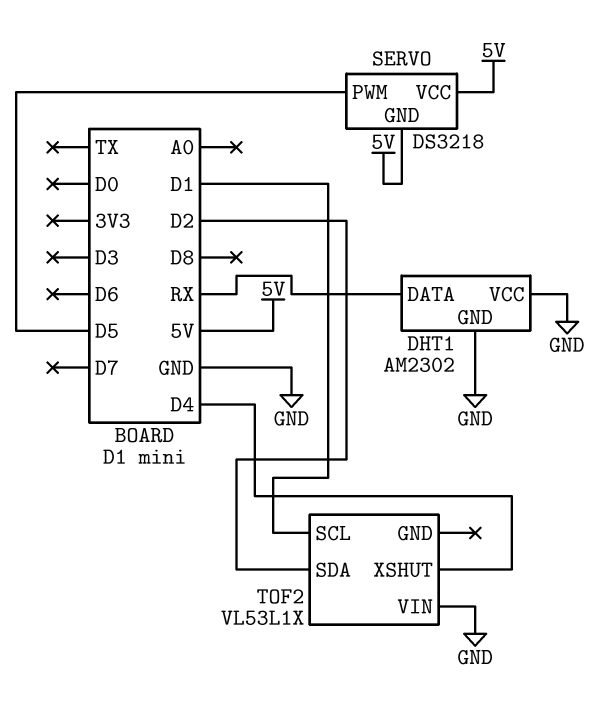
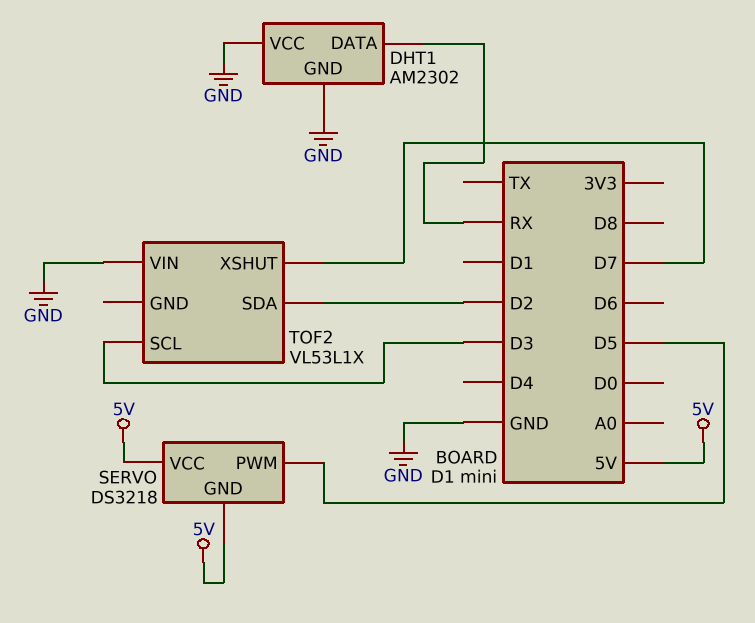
TOF2 pin SCL: D1 -> D3
TOF2 pin XSHUT: D4 -> D7

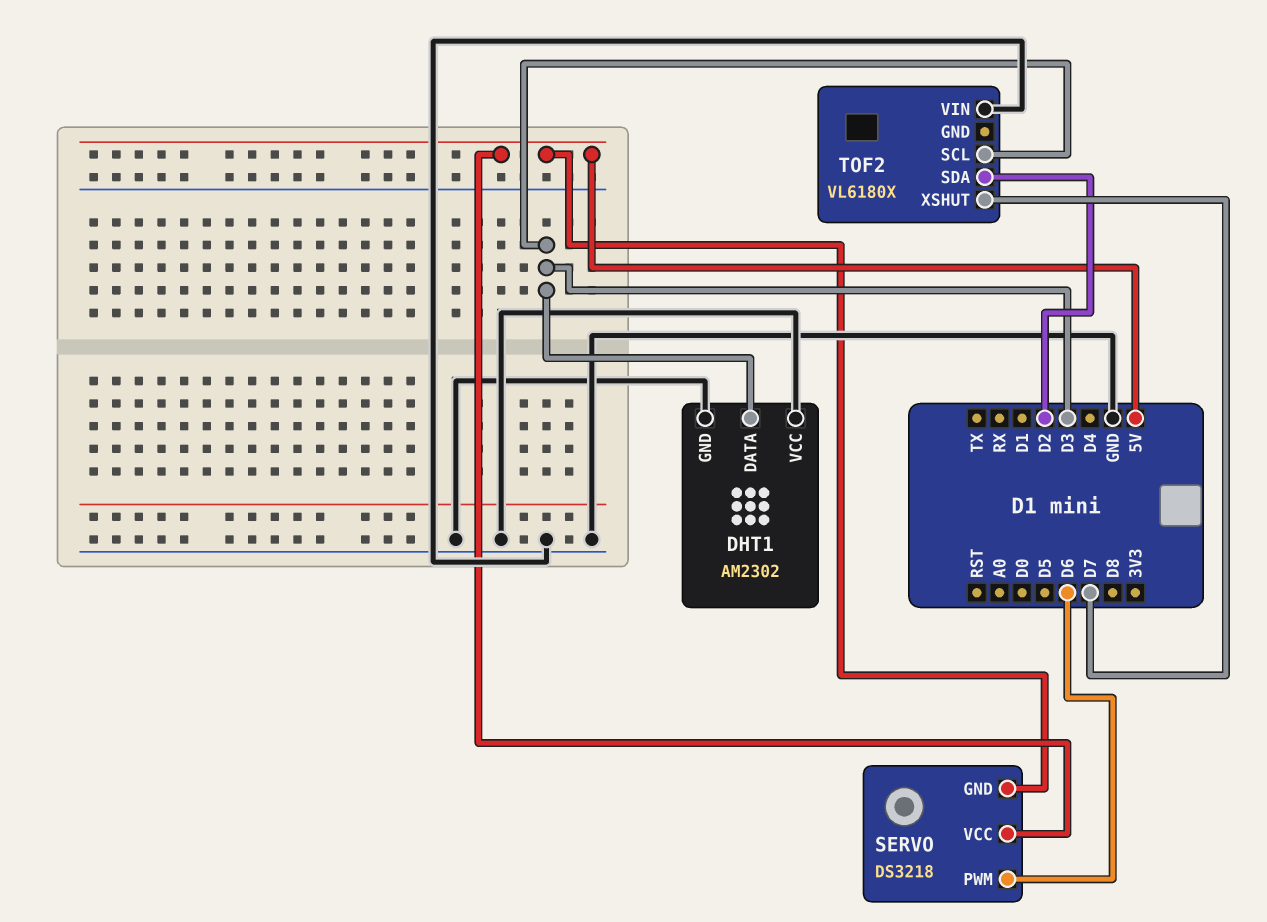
DHT1 pin DATA: RX -> D3
SERVO pin PWM: D5 -> D6
TOF2: VL53L1X -> VL6180X

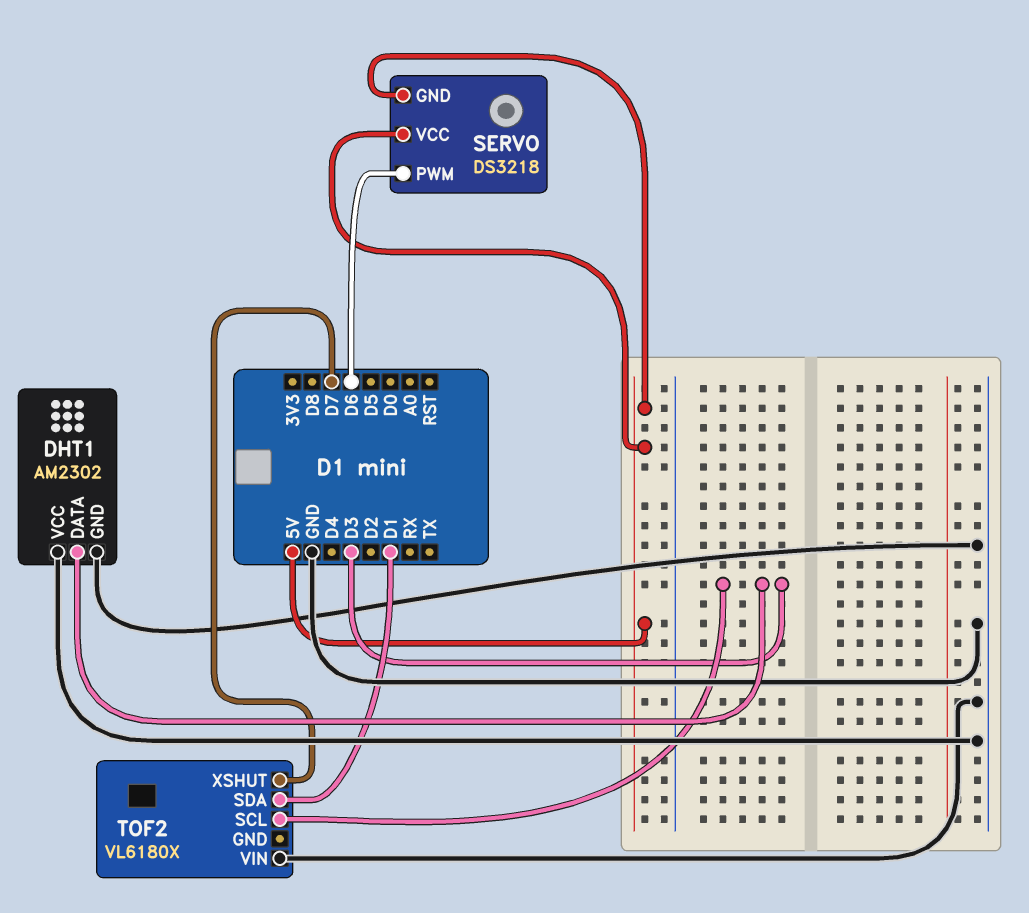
TOF2 pin SDA: D2 -> D1

